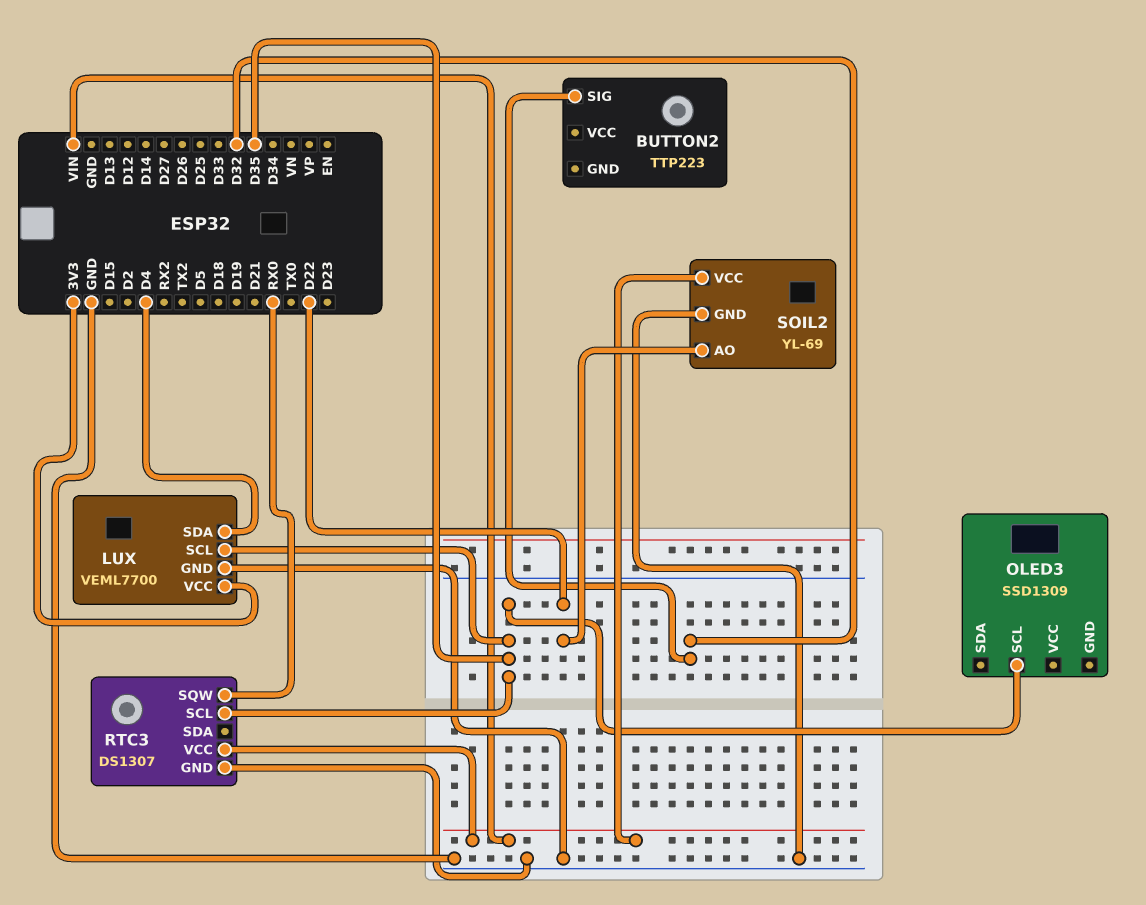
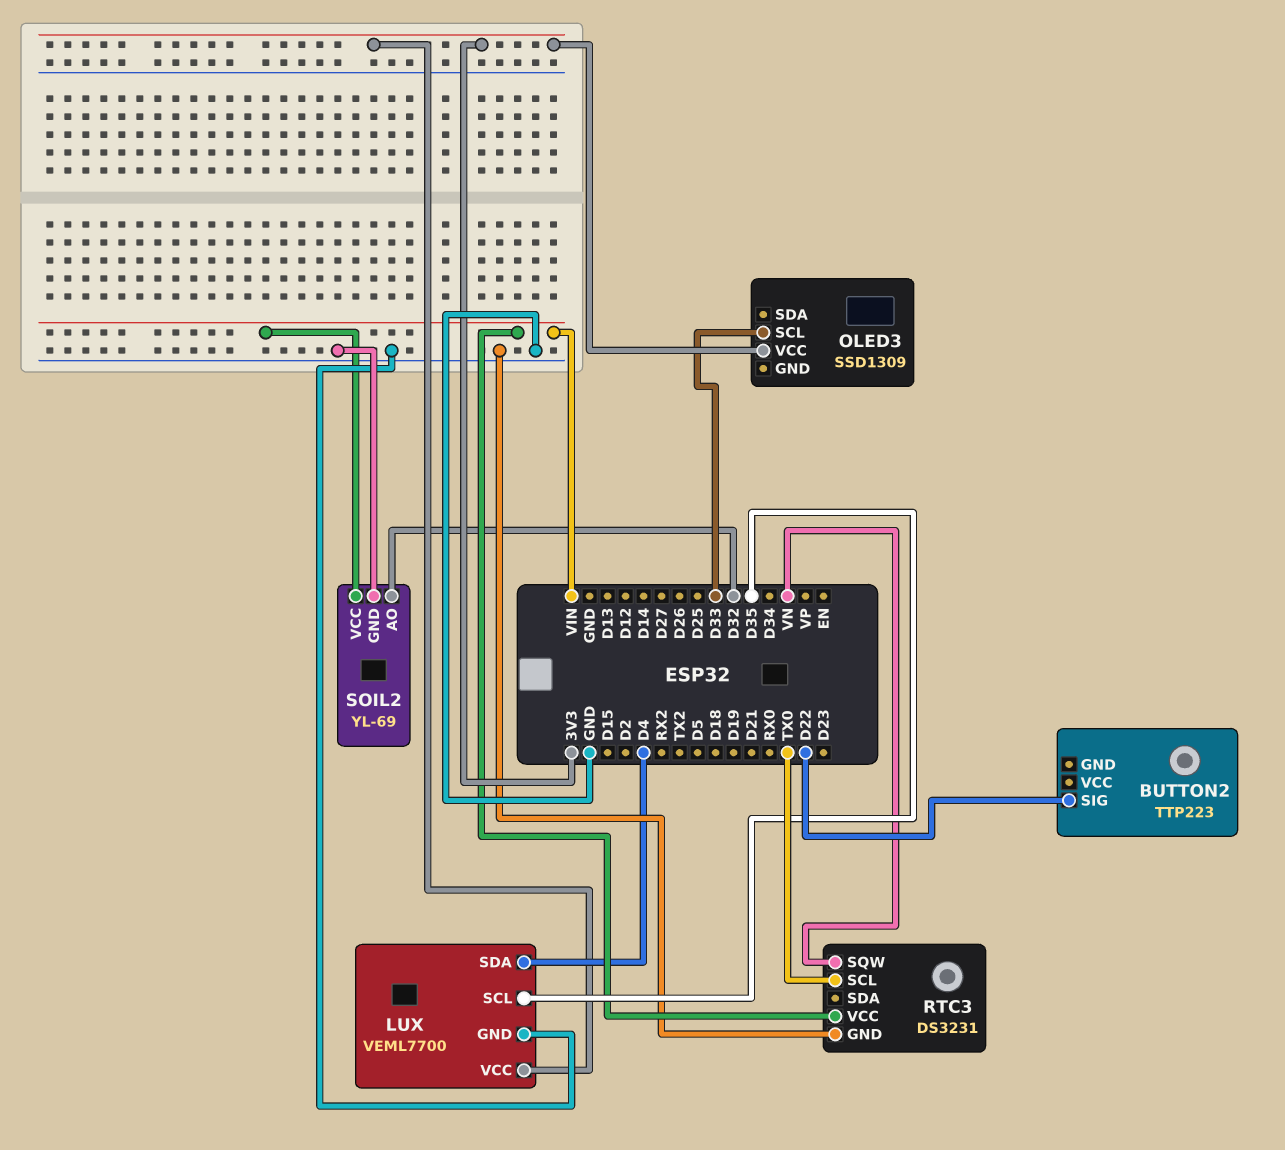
BUTTON2 pin SIG: D32 -> D22
OLED3 pin SCL: D35 -> D33
OLED3 pin VCC: none -> 3V3
RTC3: DS1307 -> DS3231
RTC3 pin SCL: D35 -> TX0
RTC3 pin SQW: RX0 -> VN
SOIL2 pin AO: D22 -> D32

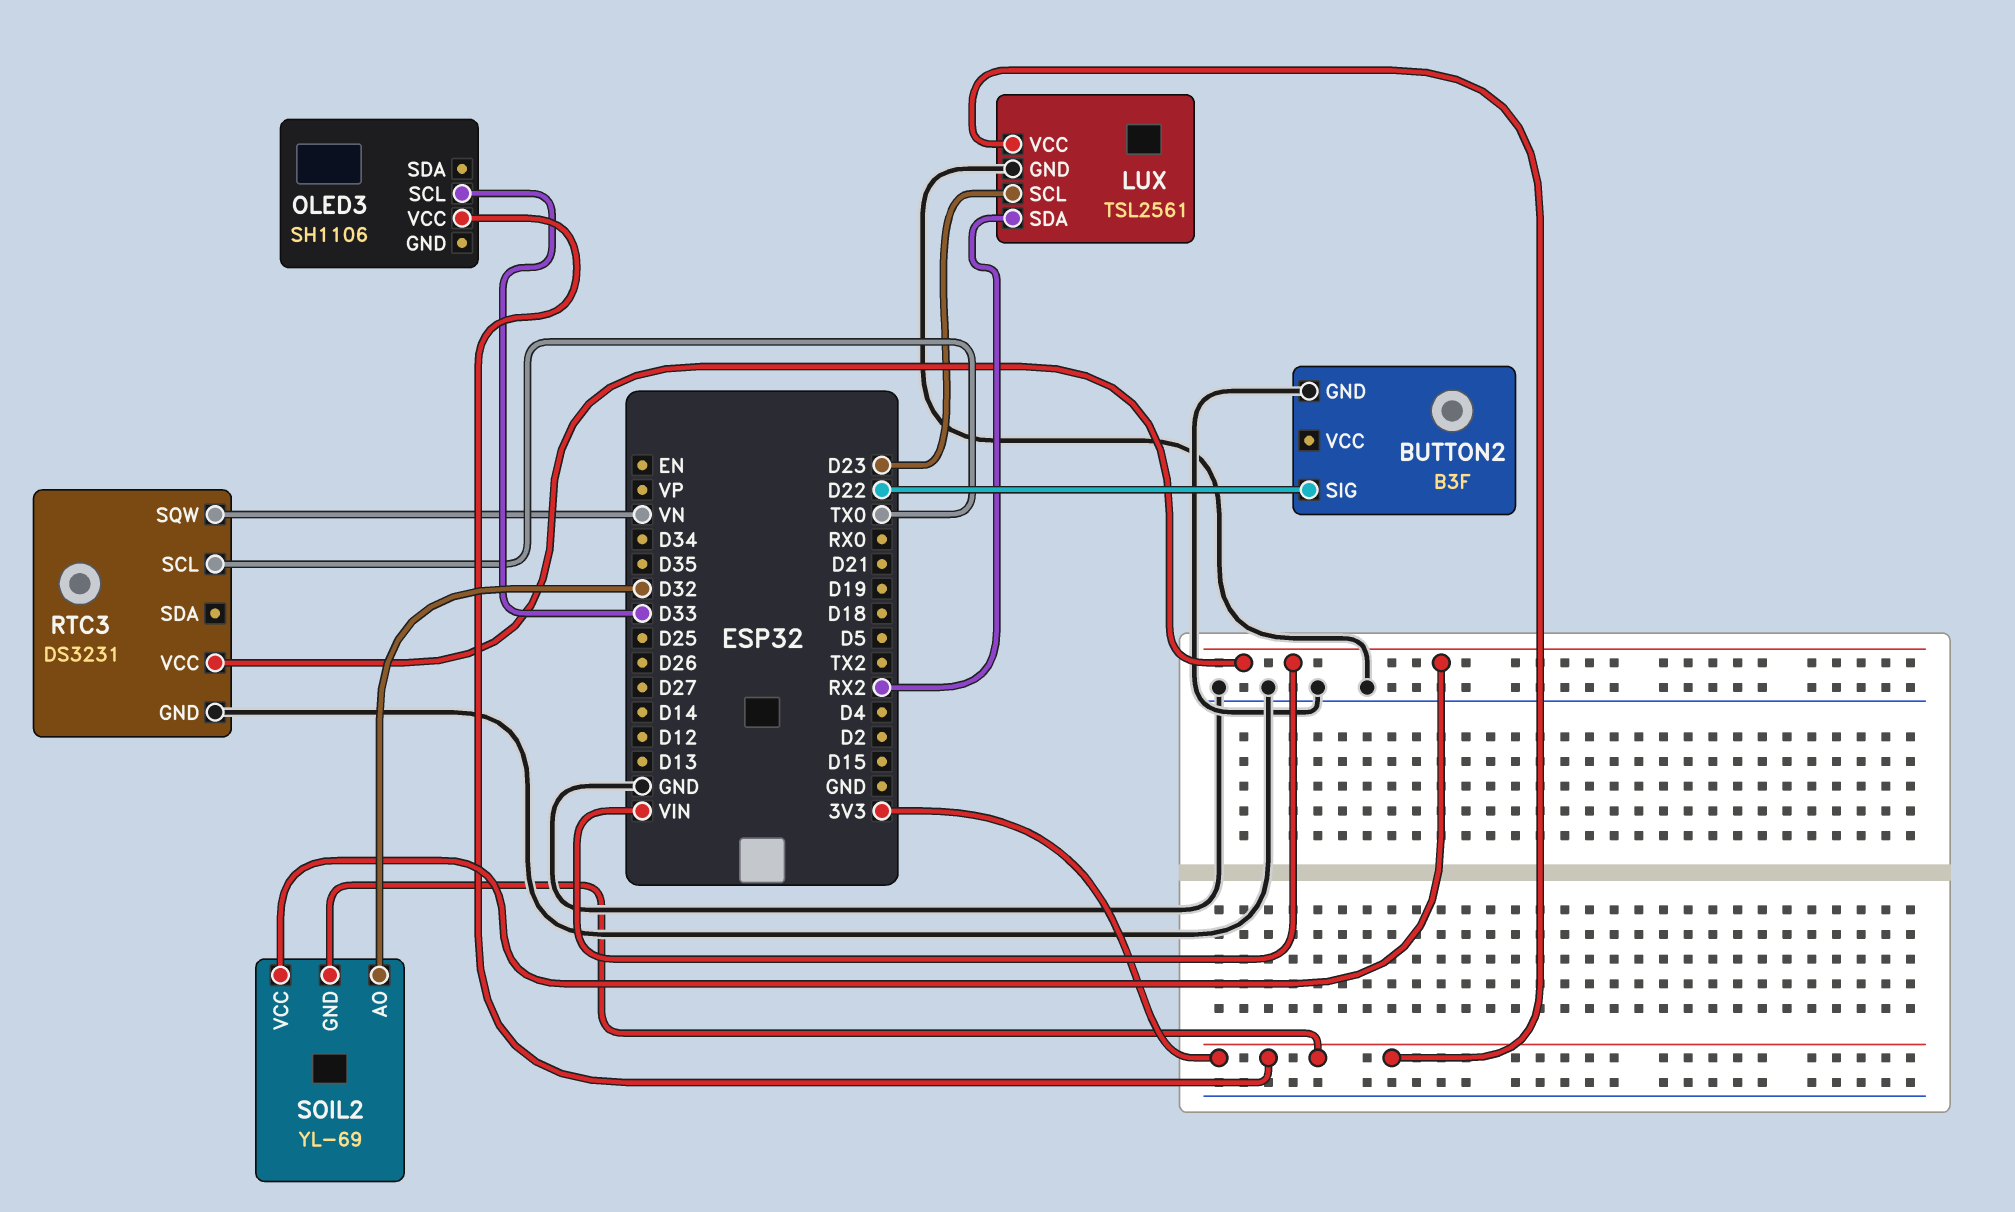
BUTTON2: TTP223 -> B3F
BUTTON2 pin GND: none -> GND
LUX: VEML7700 -> TSL2561
LUX pin SCL: D35 -> D23
LUX pin SDA: D4 -> RX2
OLED3: SSD1309 -> SH1106
SOIL2 pin GND: GND -> 3V3

